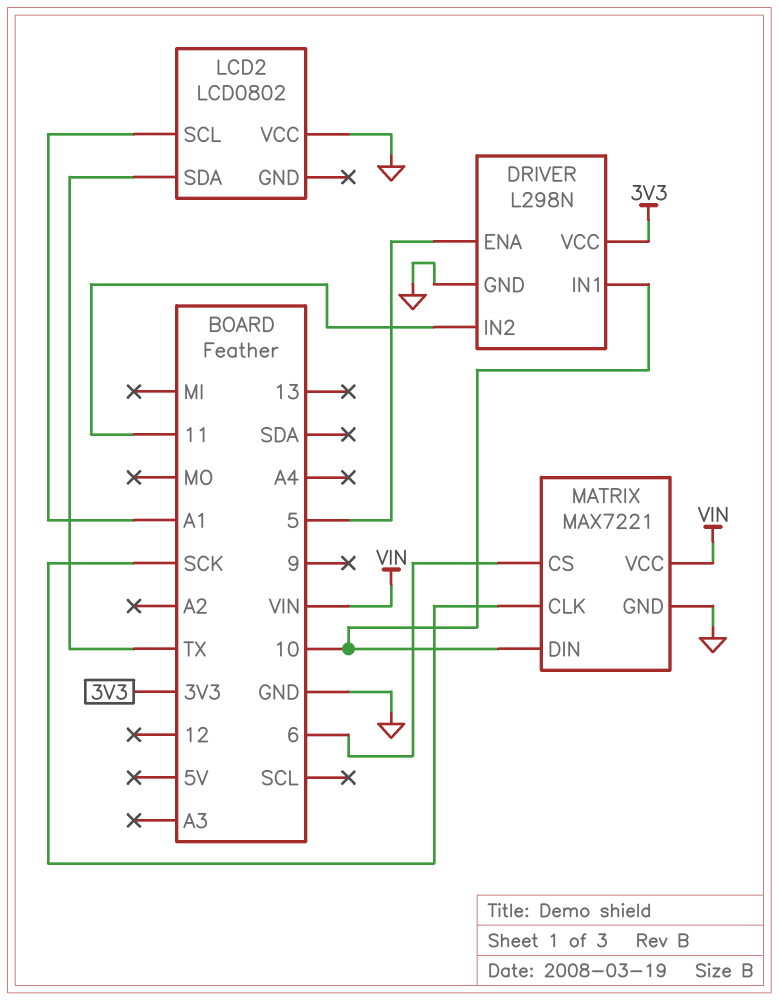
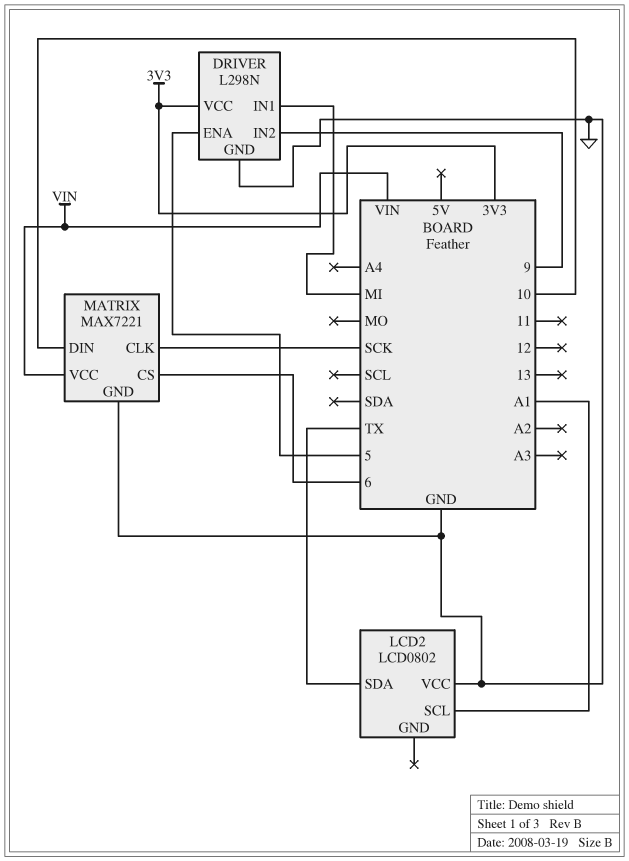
DRIVER pin IN1: 10 -> MI
DRIVER pin IN2: 11 -> 9

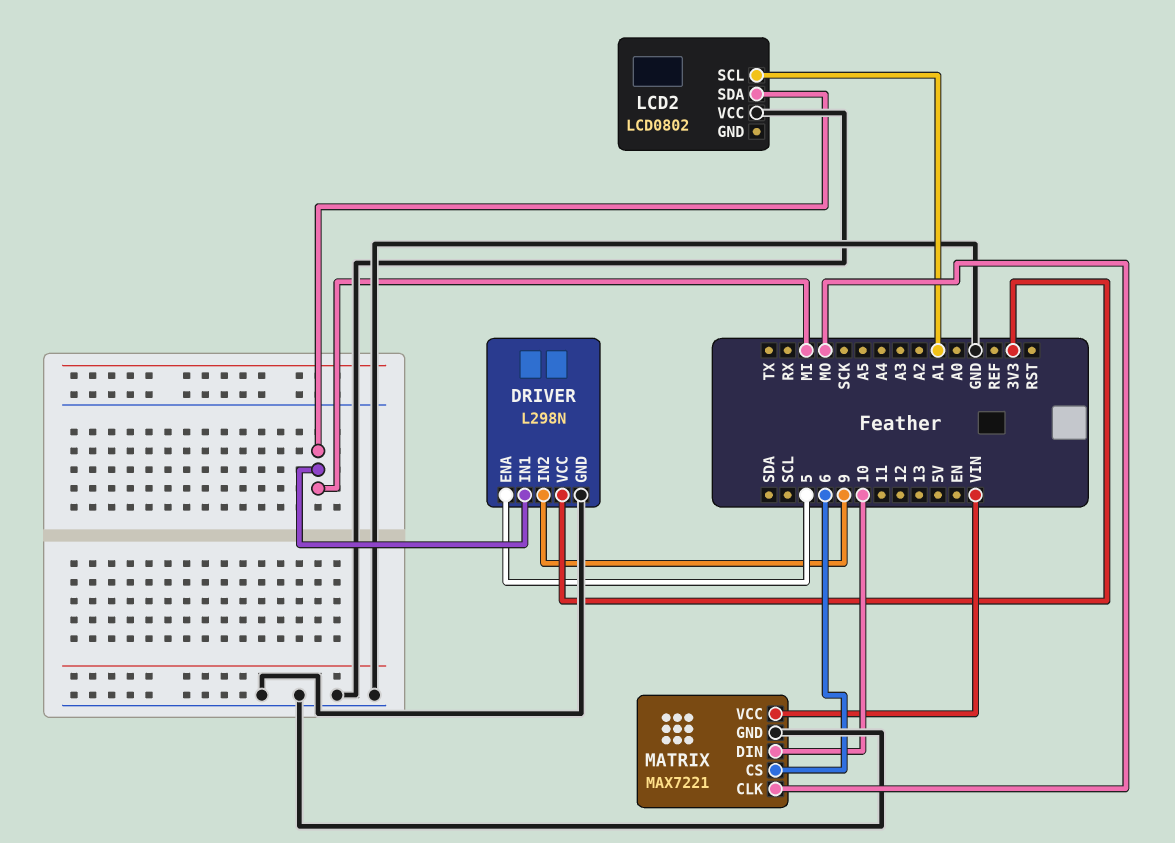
LCD2 pin SDA: TX -> MI
MATRIX pin CLK: SCK -> MO

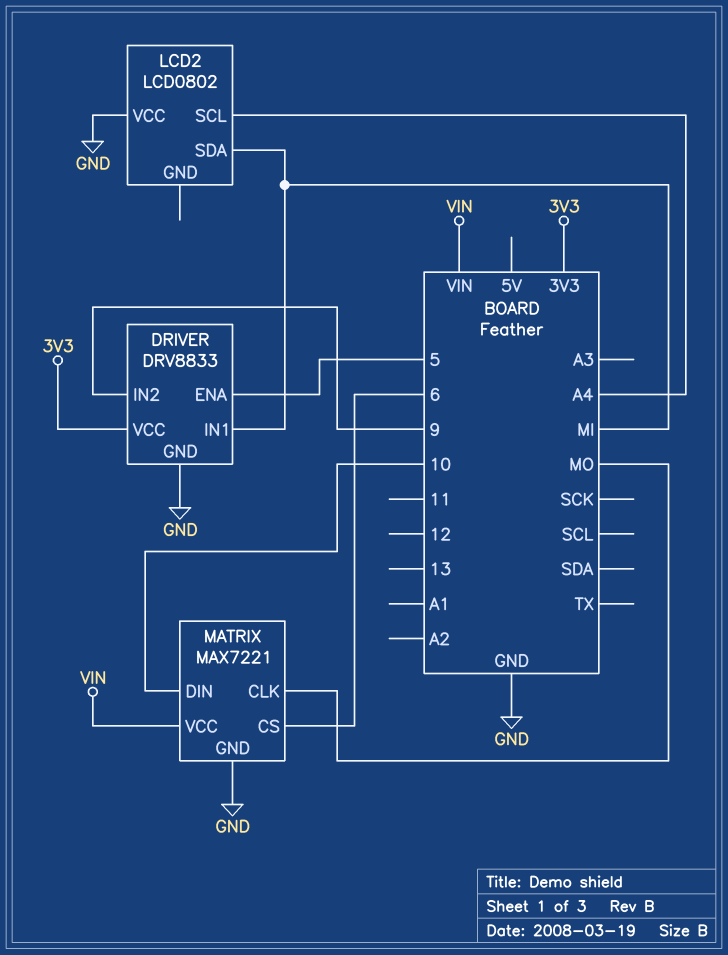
DRIVER: L298N -> DRV8833
LCD2 pin SCL: A1 -> A4

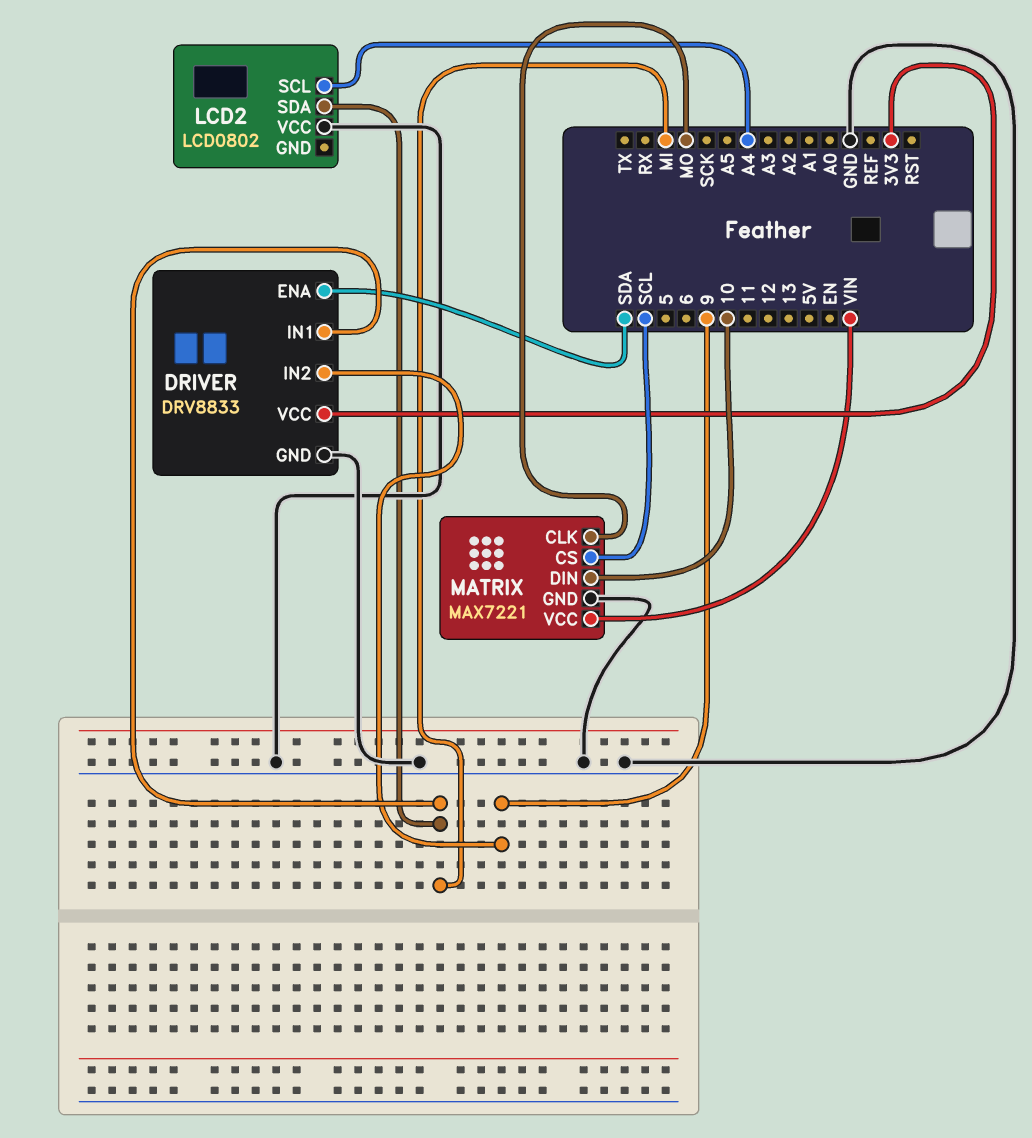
DRIVER pin ENA: 5 -> SDA
MATRIX pin CS: 6 -> SCL

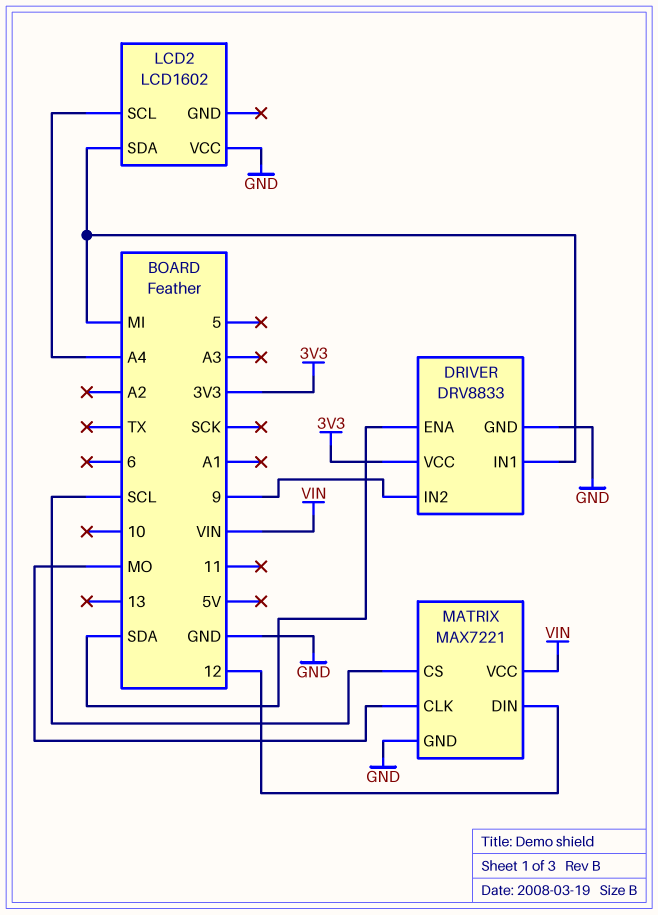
LCD2: LCD0802 -> LCD1602
MATRIX pin DIN: 10 -> 12

